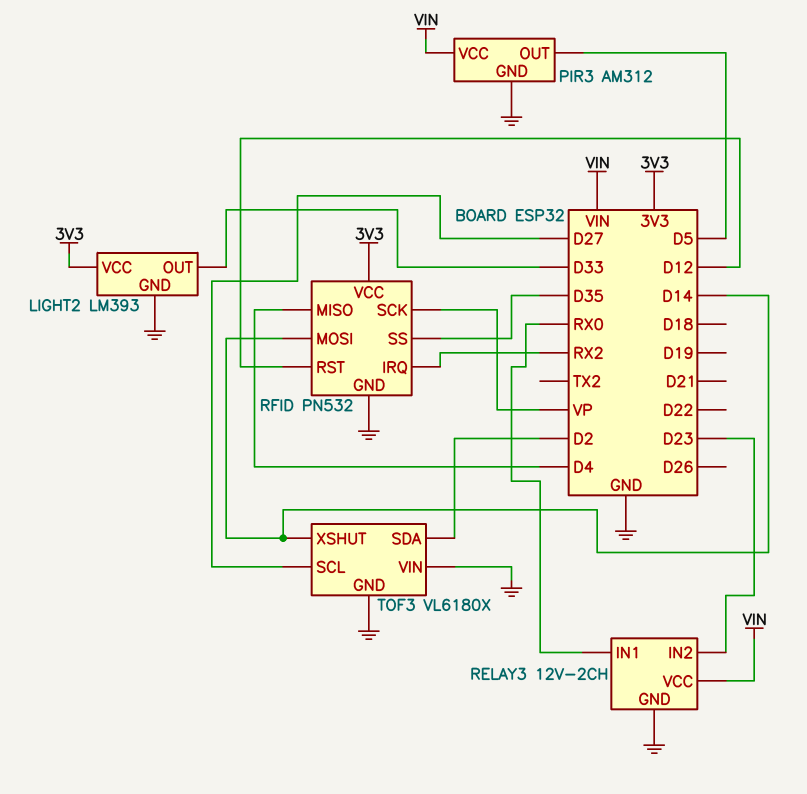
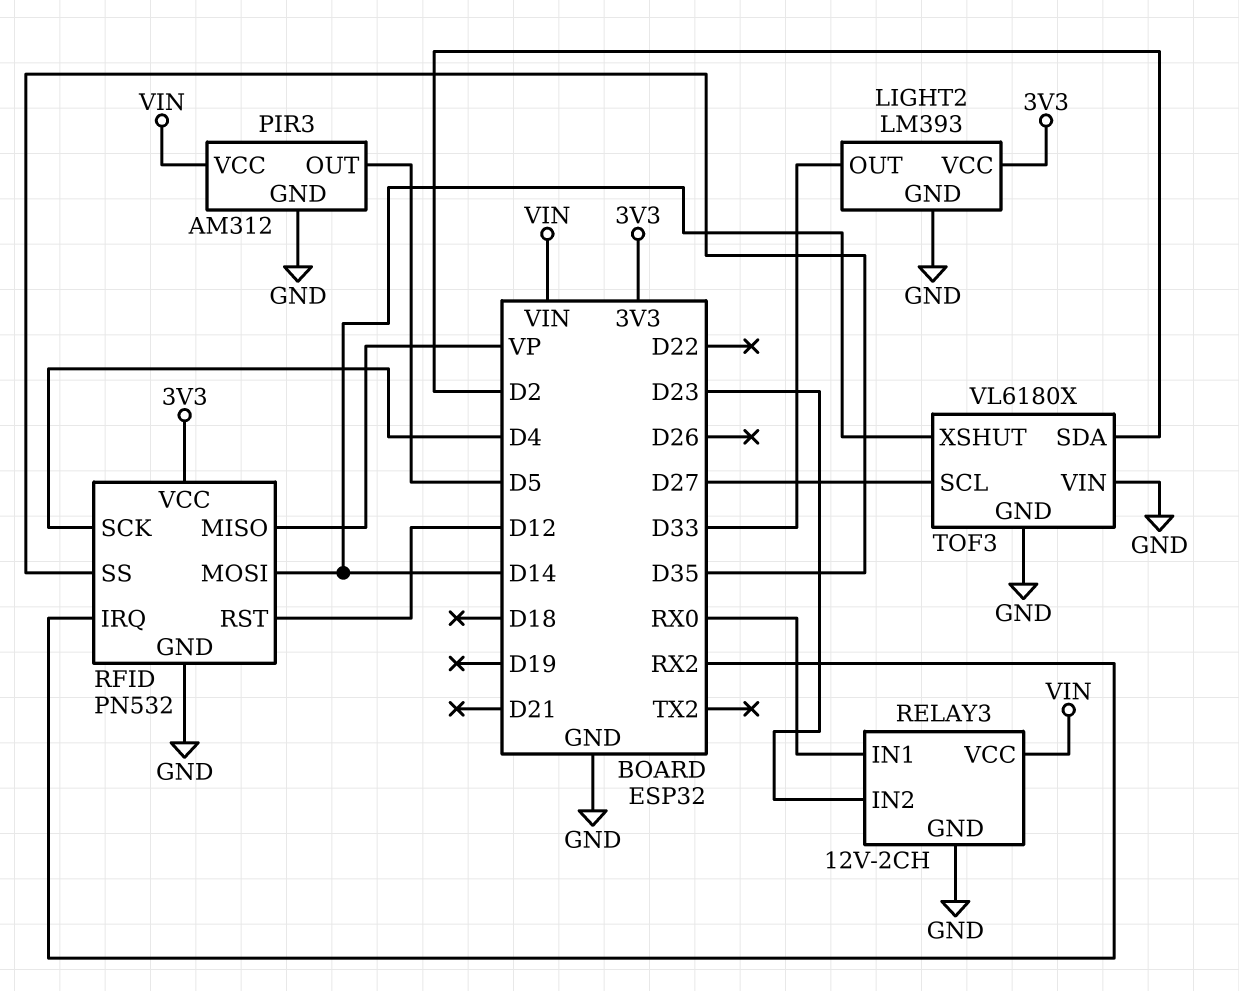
RFID pin MISO: D4 -> VP
RFID pin SCK: VP -> D4

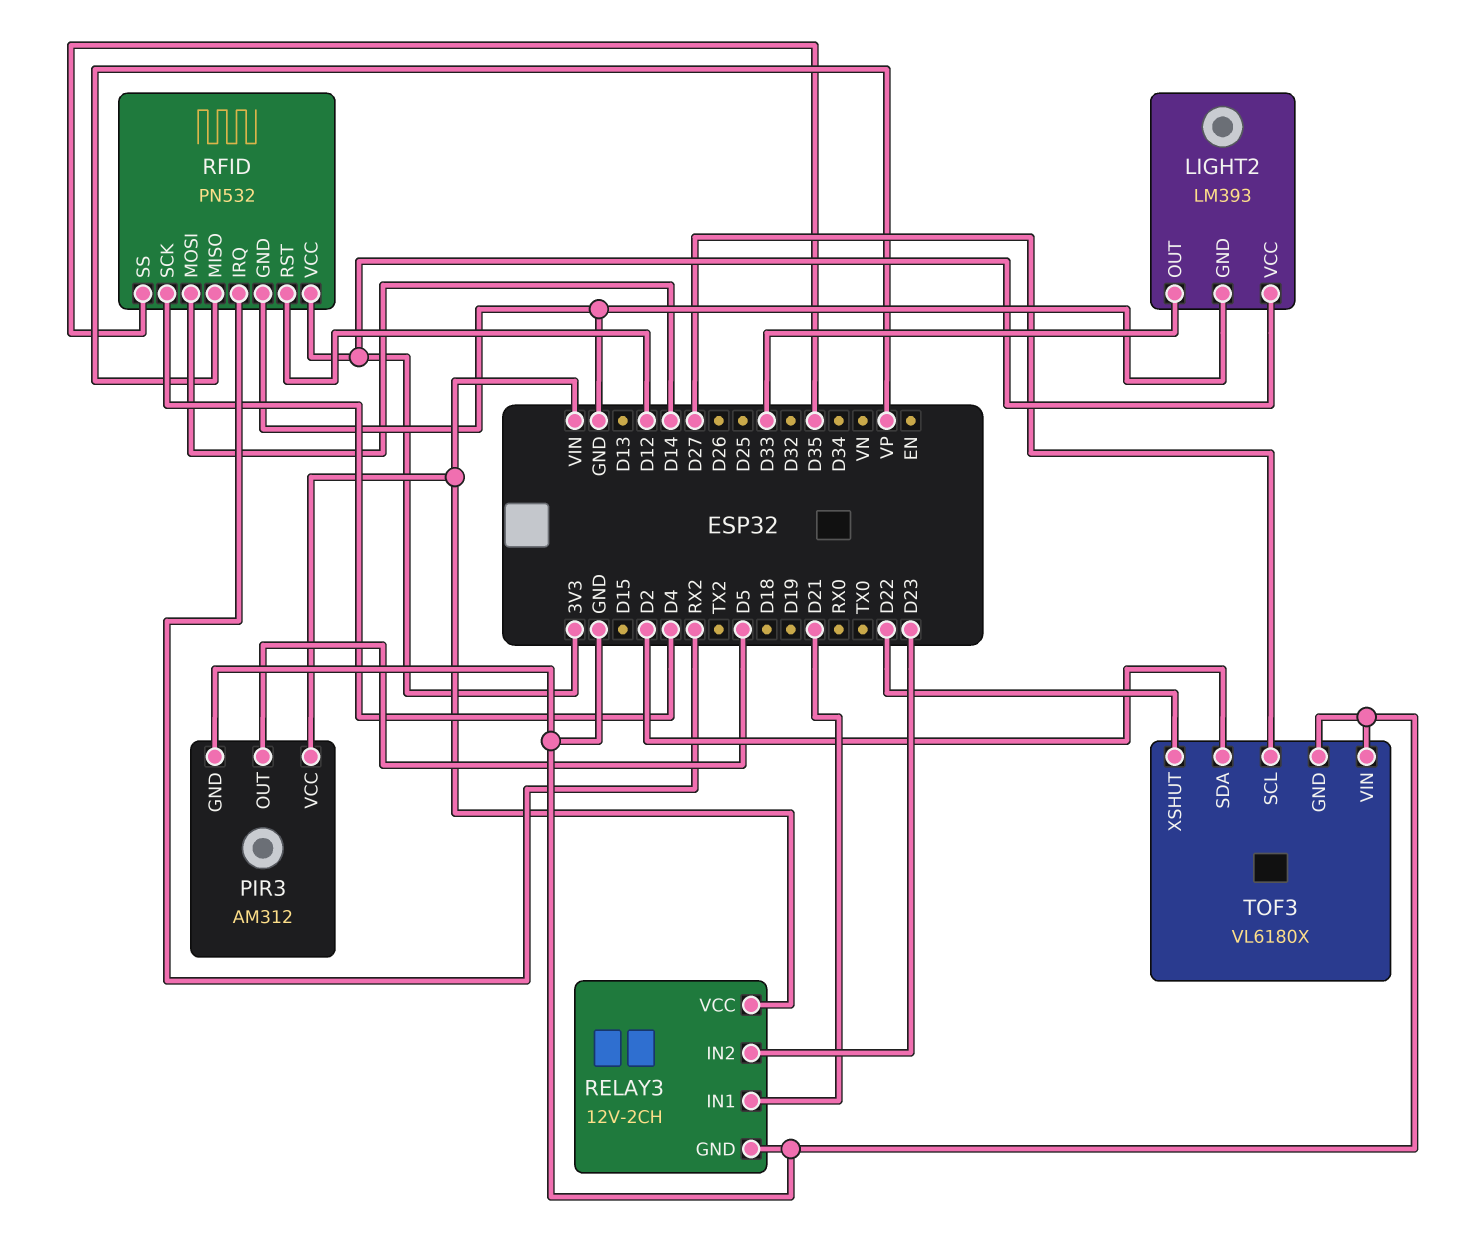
RELAY3 pin IN1: RX0 -> D21
TOF3 pin XSHUT: D14 -> D22

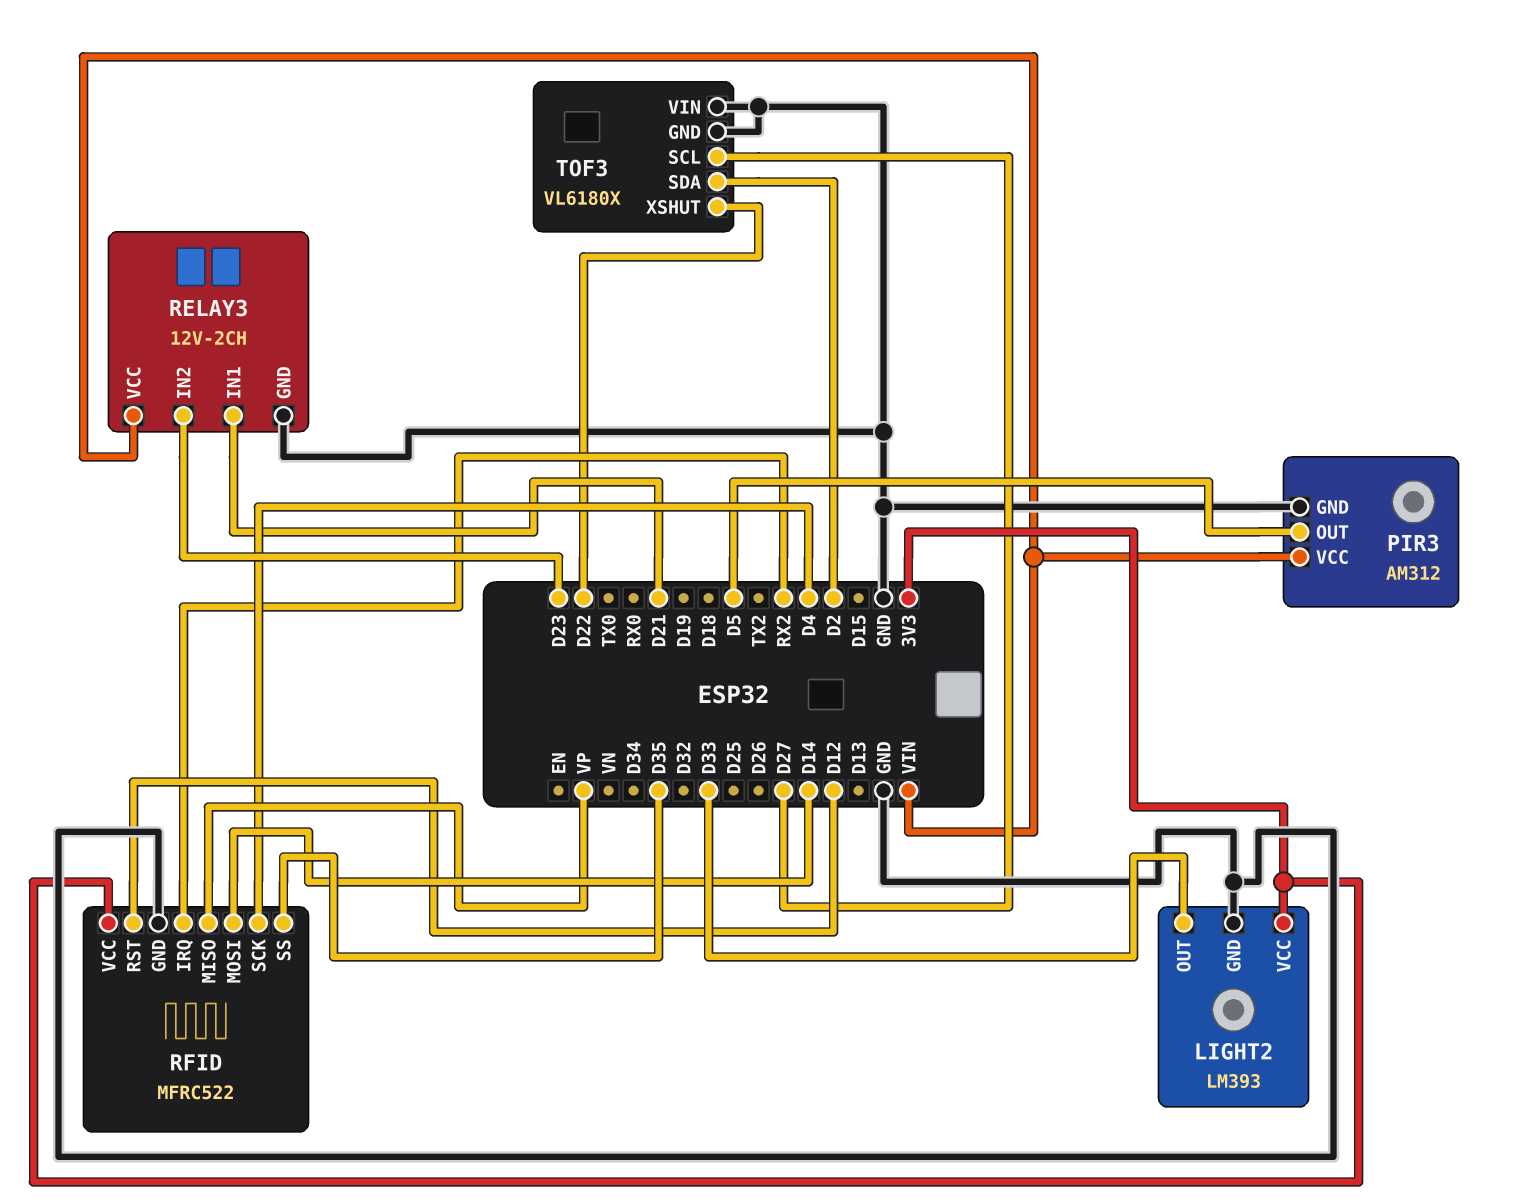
RFID: PN532 -> MFRC522

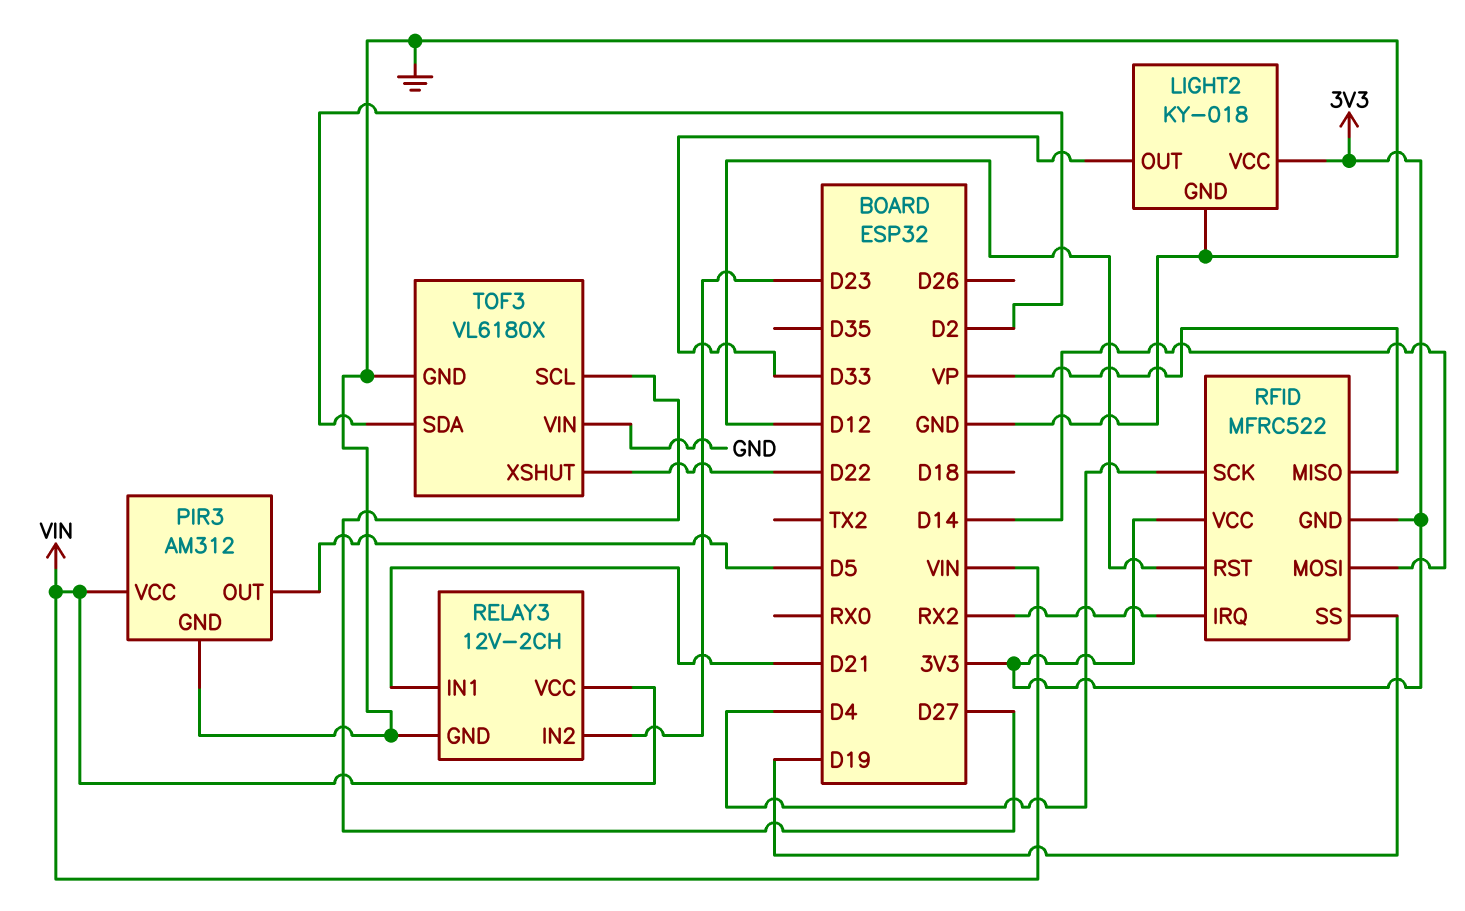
LIGHT2: LM393 -> KY-018
RFID pin GND: GND -> 3V3
RFID pin SS: D35 -> D19

